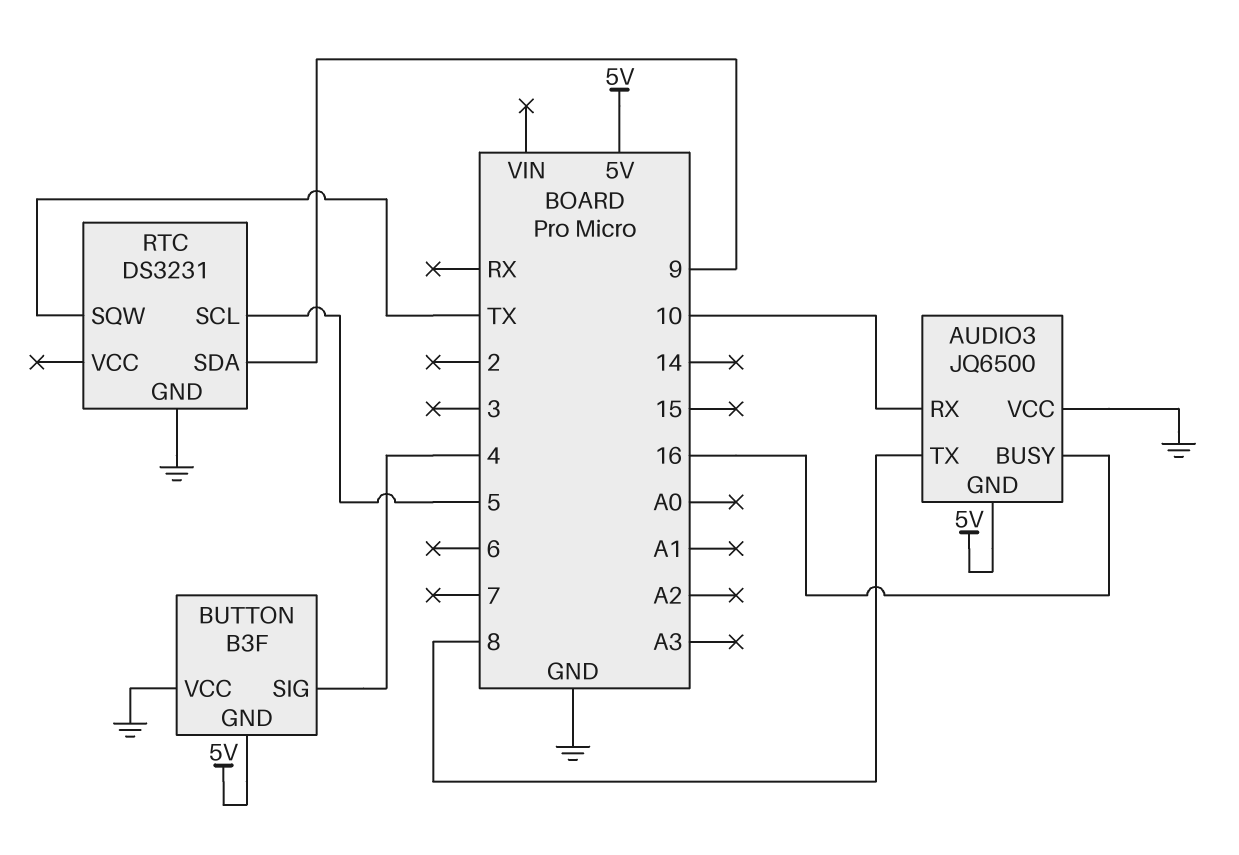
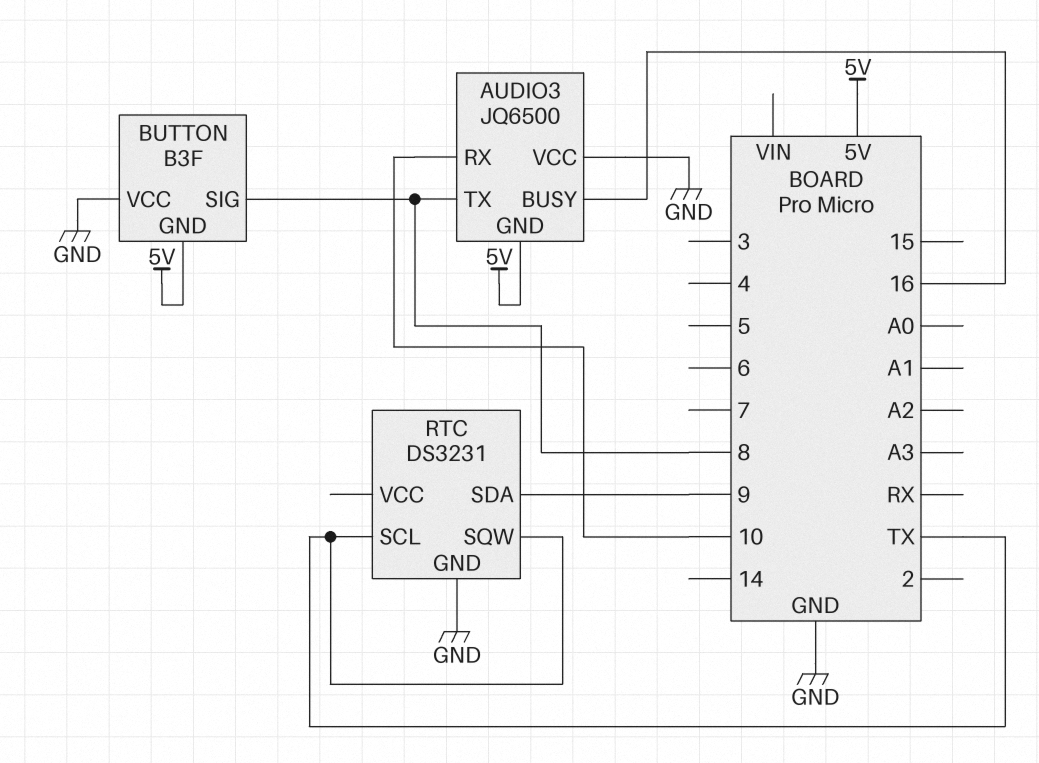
BUTTON pin SIG: 4 -> 8
RTC pin SCL: 5 -> TX

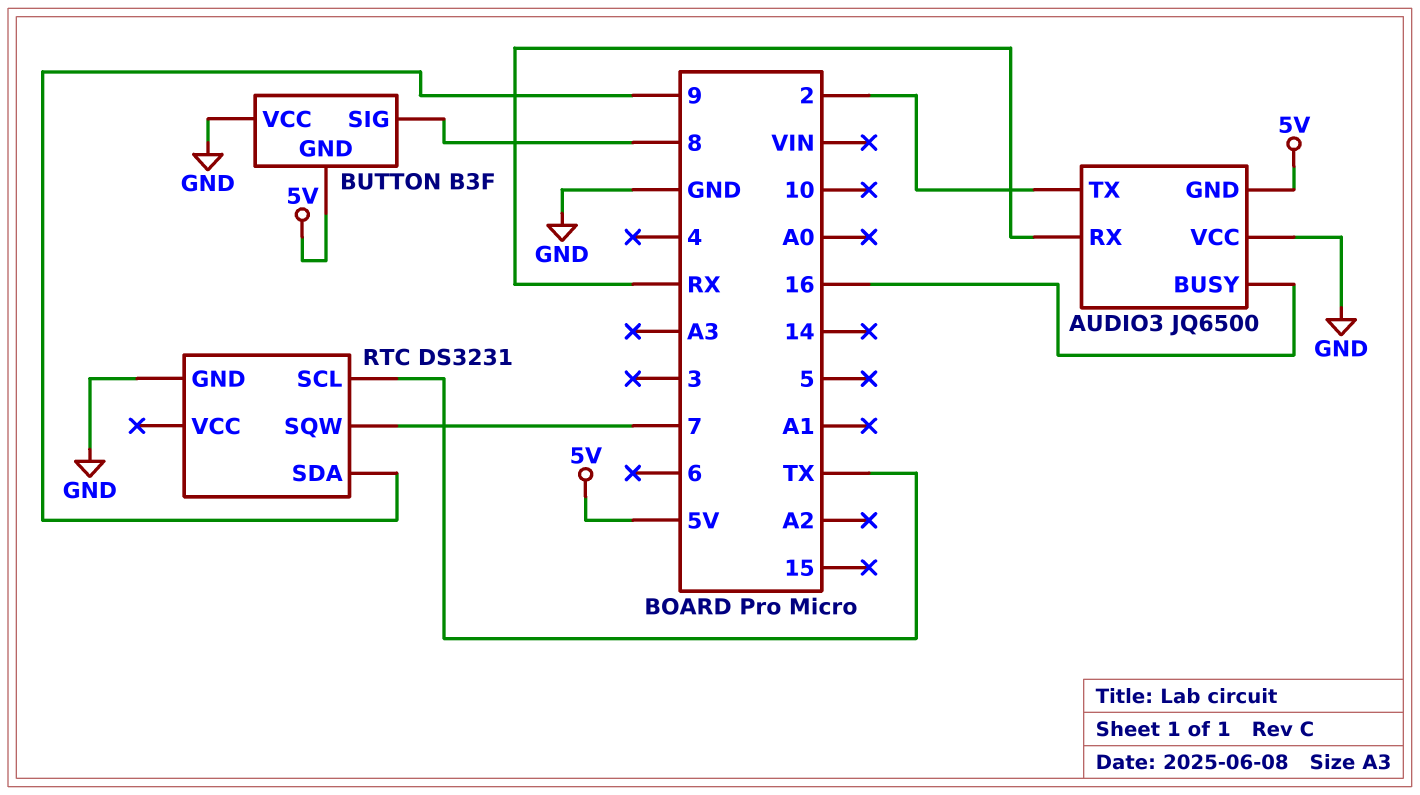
AUDIO3 pin RX: 10 -> RX
AUDIO3 pin TX: 8 -> 2
RTC pin SQW: TX -> 7

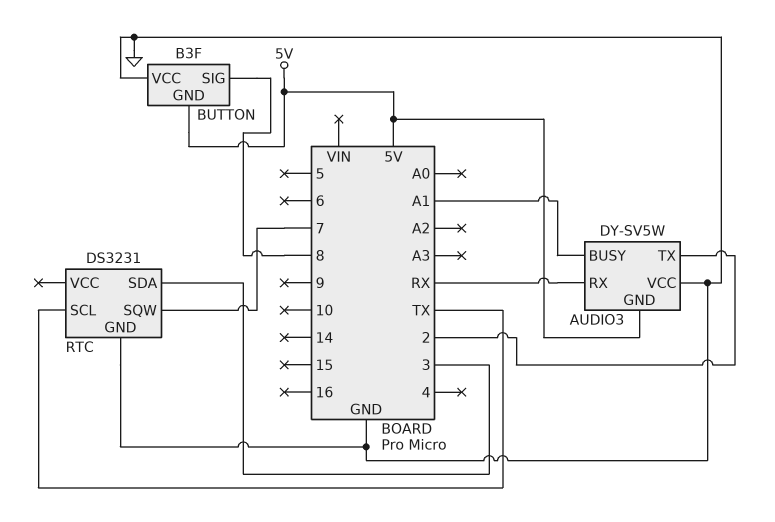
AUDIO3: JQ6500 -> DY-SV5W
AUDIO3 pin BUSY: 16 -> A1
RTC pin SDA: 9 -> 3

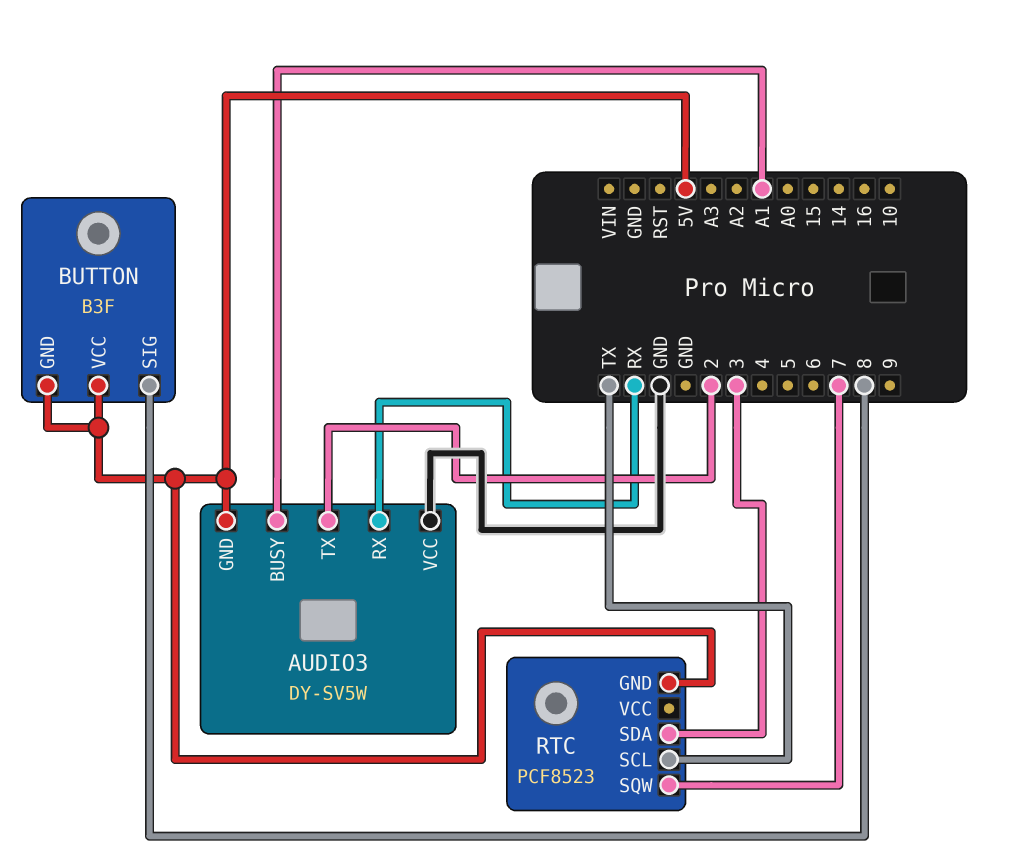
BUTTON pin VCC: GND -> 5V
RTC: DS3231 -> PCF8523
RTC pin GND: GND -> 5V

